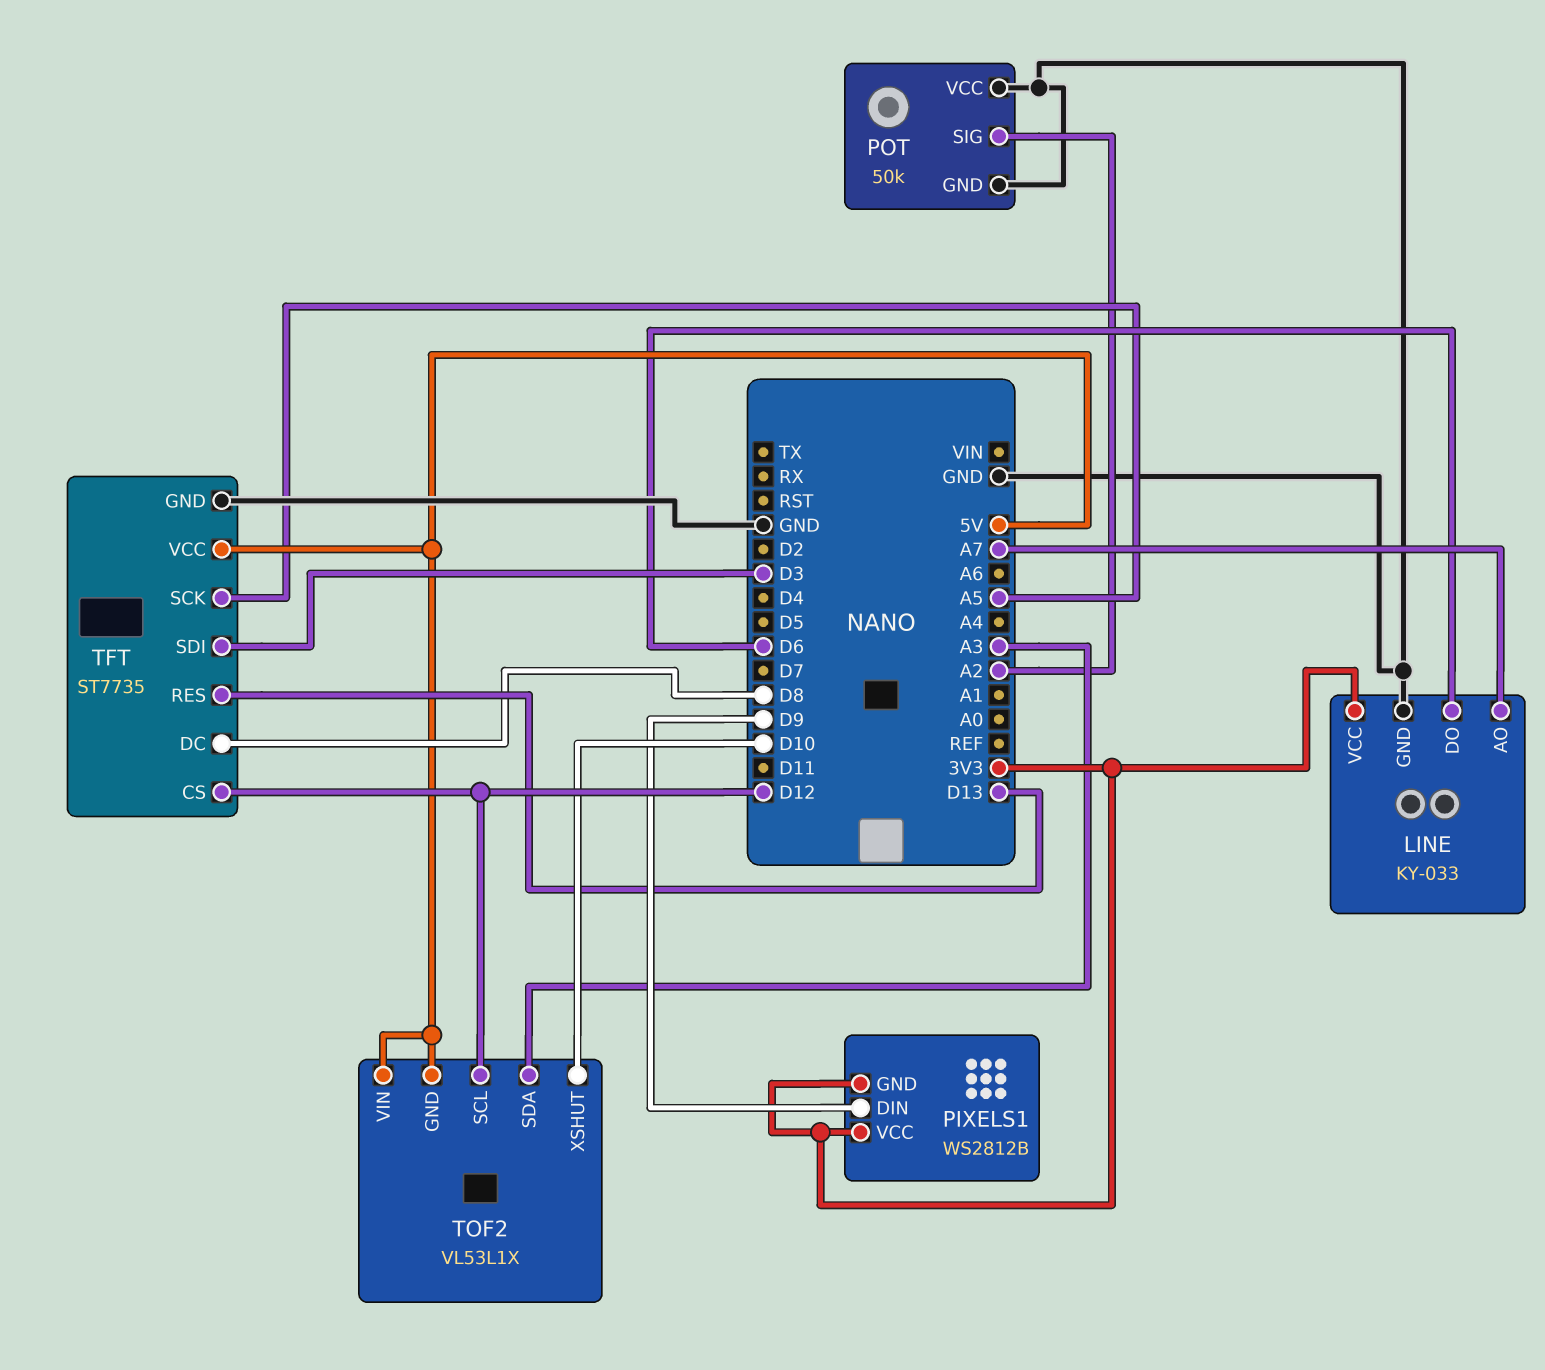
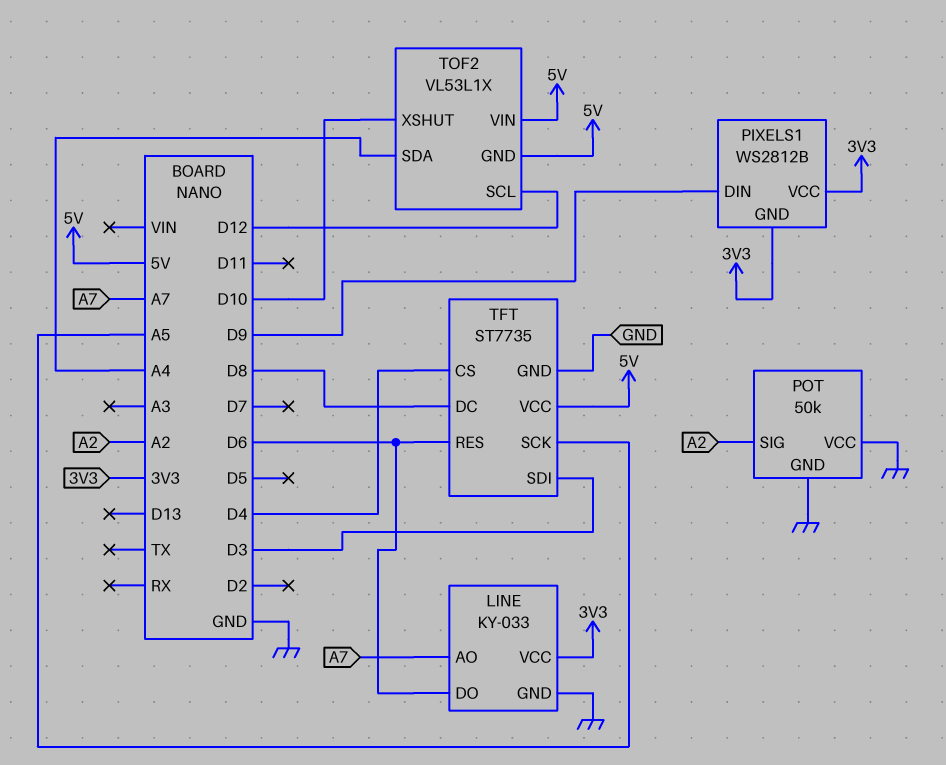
TFT pin CS: D12 -> D4
TFT pin RES: D13 -> D6
TOF2 pin SDA: A3 -> A4

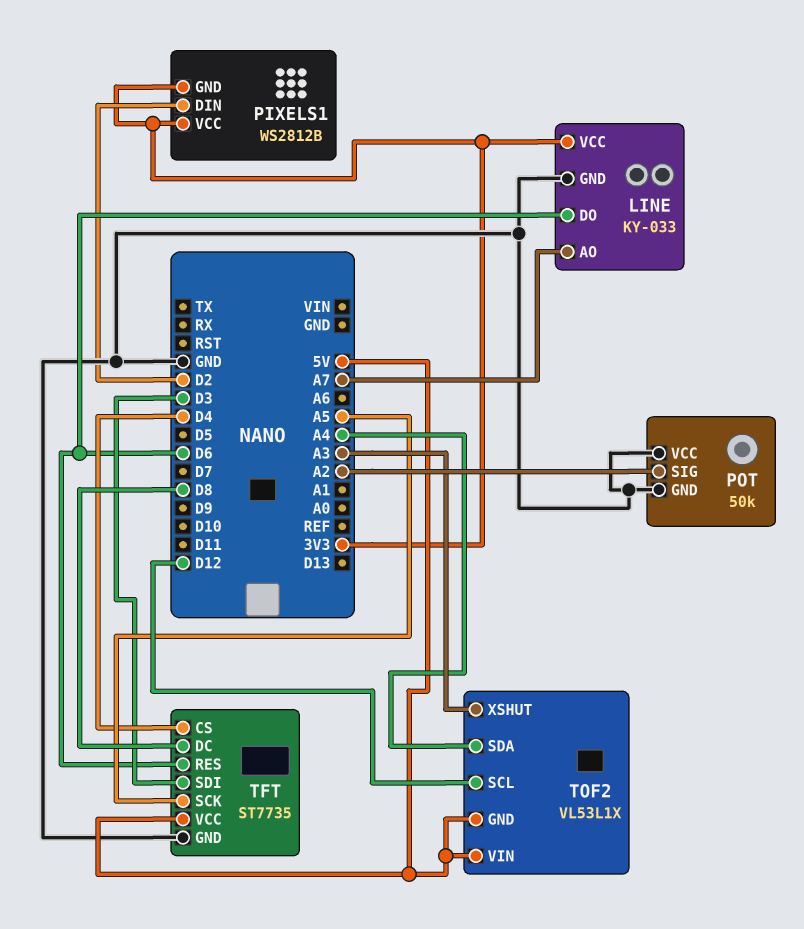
PIXELS1 pin DIN: D9 -> D2
TOF2 pin XSHUT: D10 -> A3

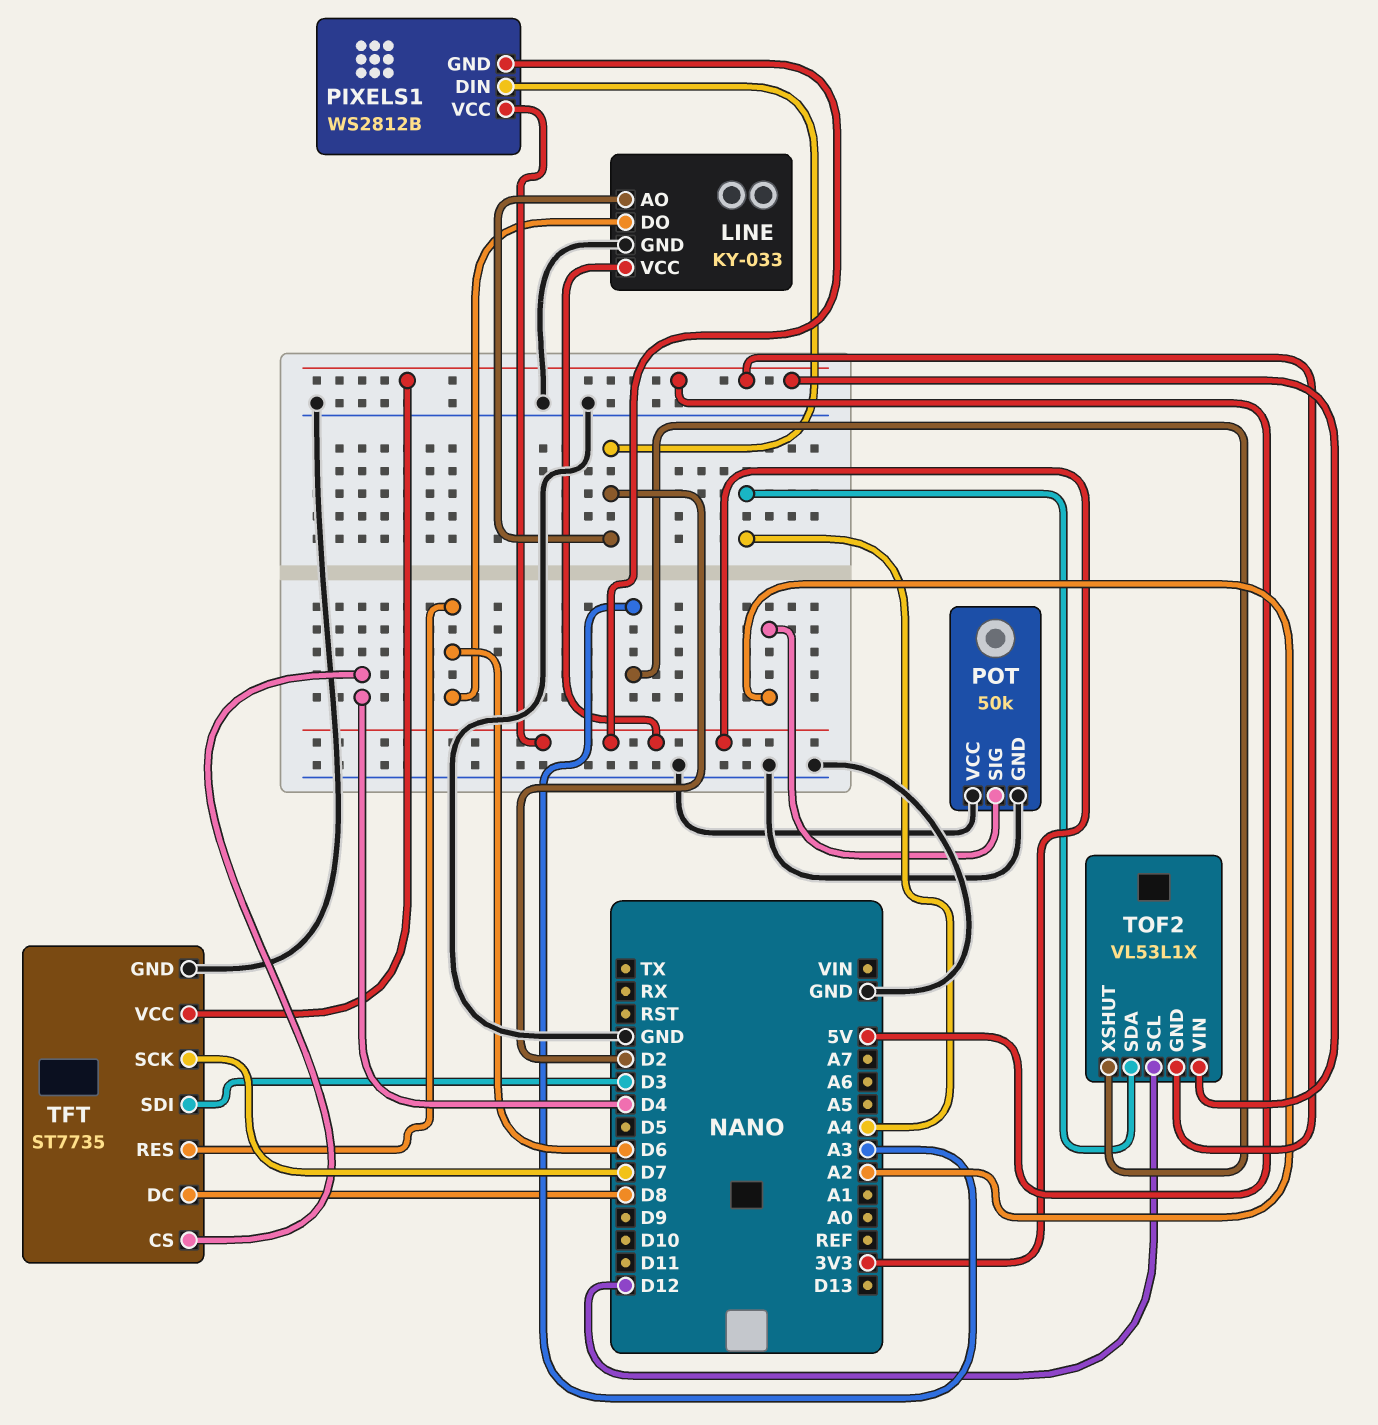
LINE pin AO: A7 -> D2
TFT pin SCK: A5 -> D7

